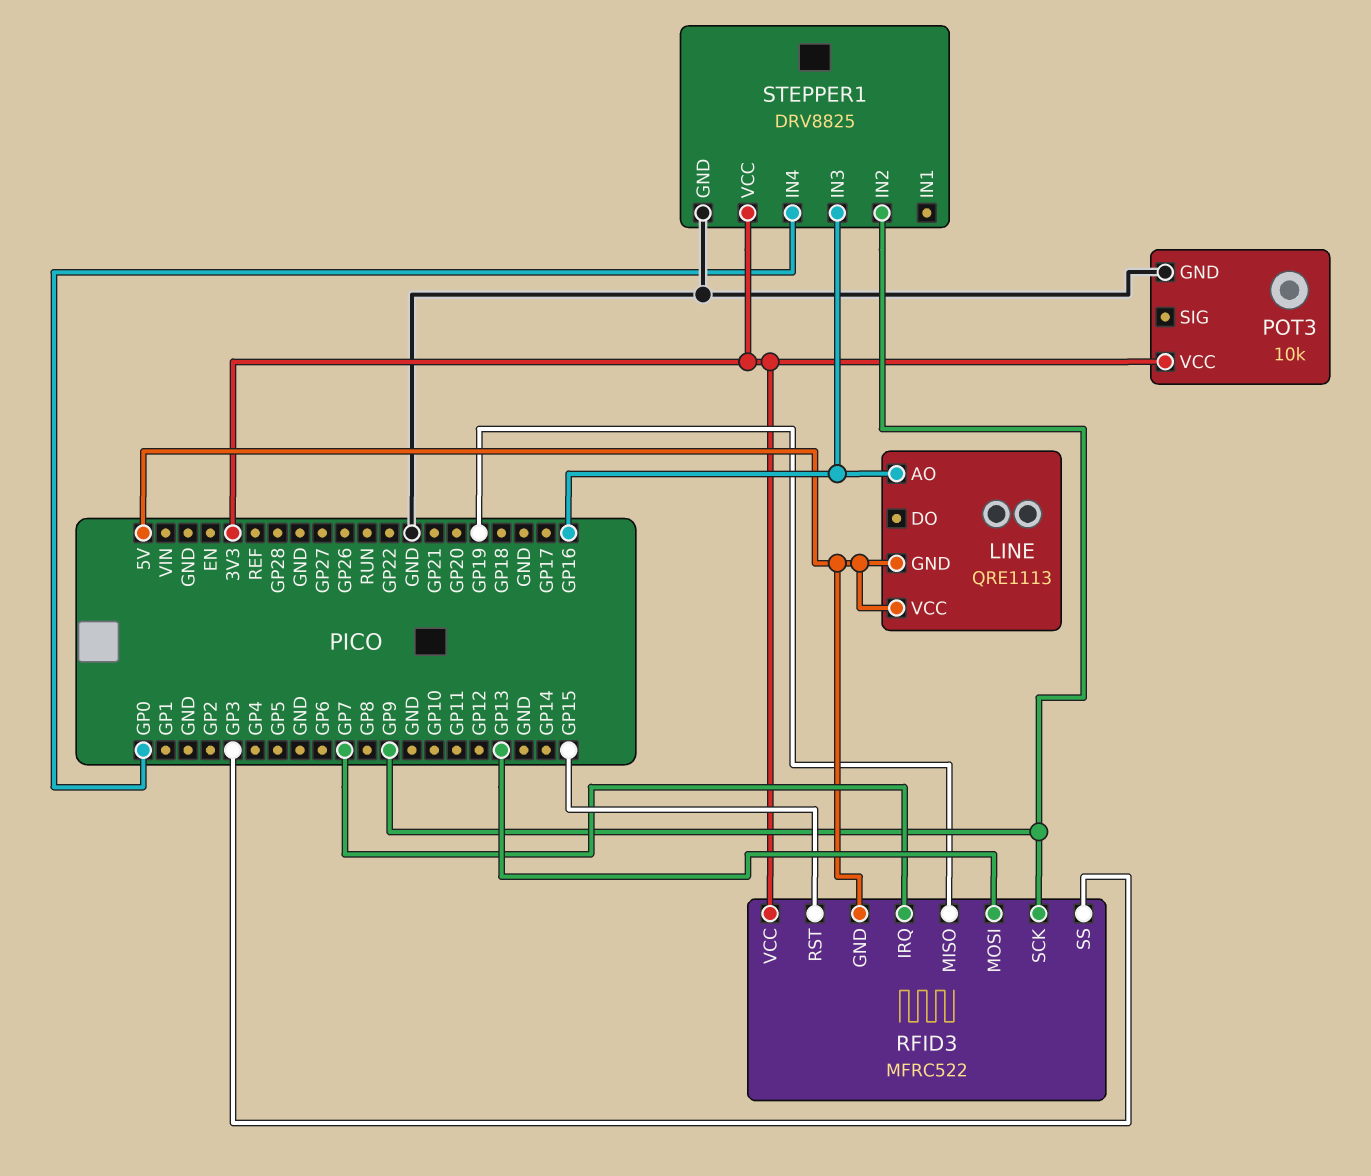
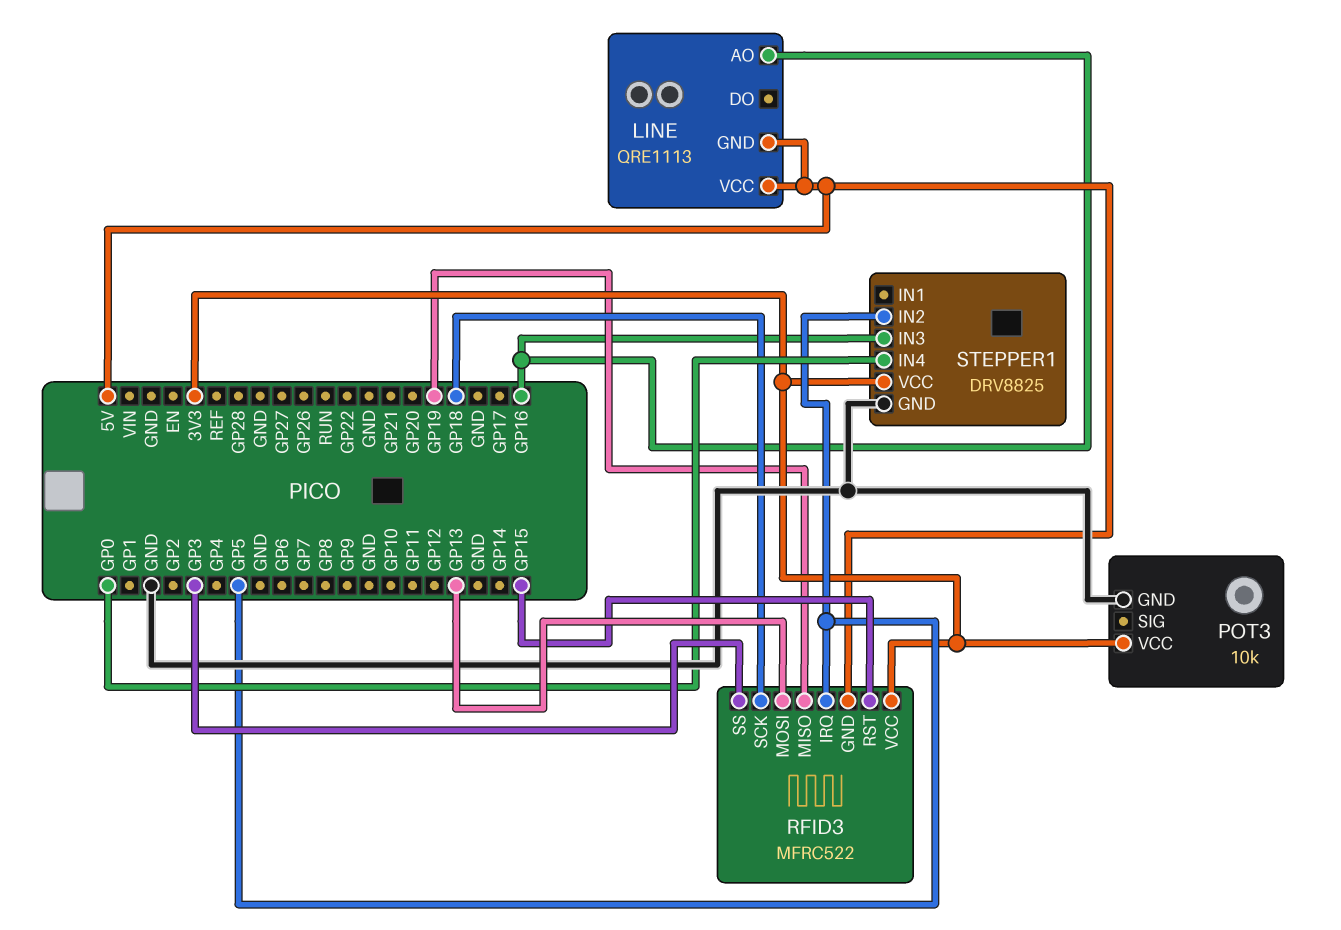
RFID3 pin IRQ: GP7 -> GP5
RFID3 pin SCK: GP9 -> GP18
STEPPER1 pin IN2: GP9 -> GP5

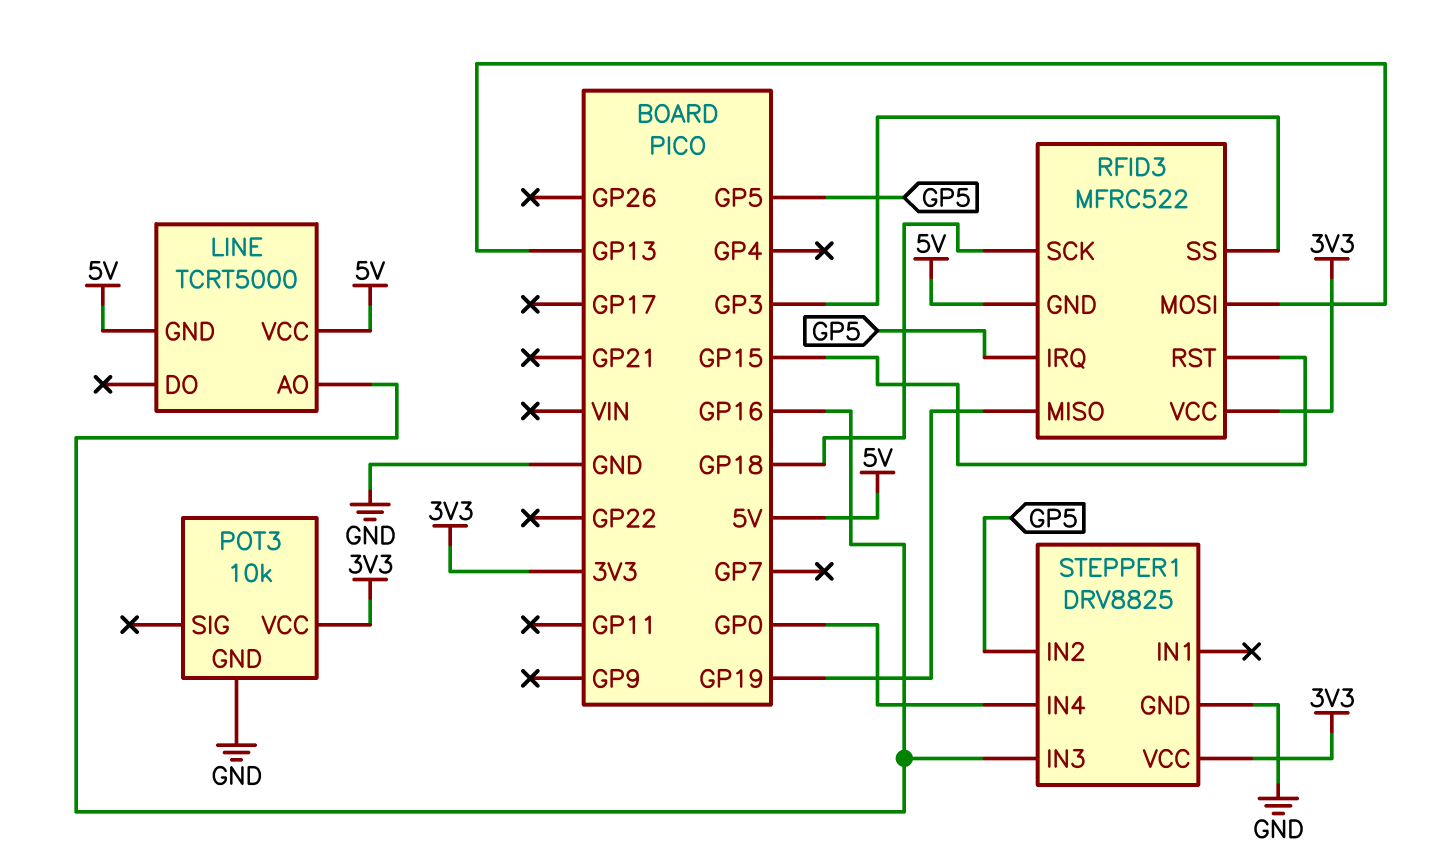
LINE: QRE1113 -> TCRT5000

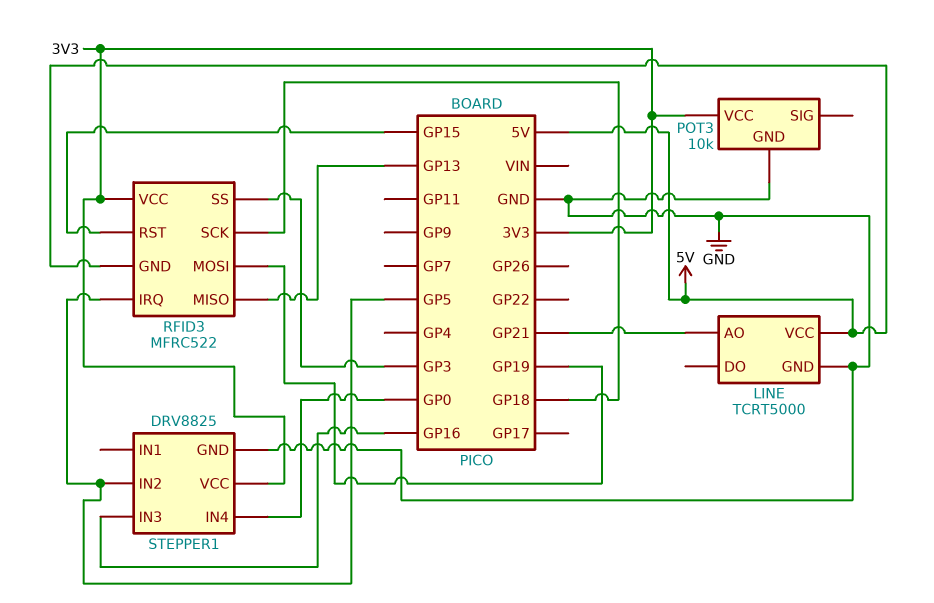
LINE pin AO: GP16 -> GP21
LINE pin GND: 5V -> GND
RFID3 pin MISO: GP19 -> GP13
RFID3 pin MOSI: GP13 -> GP19

